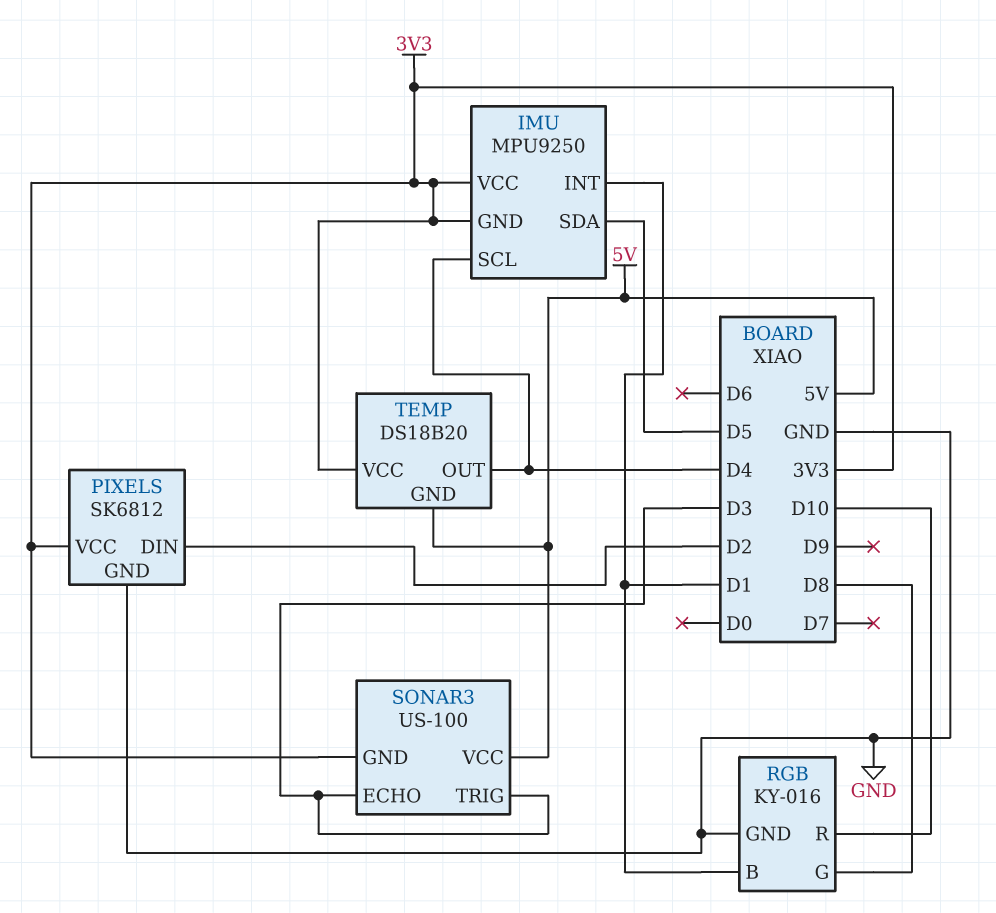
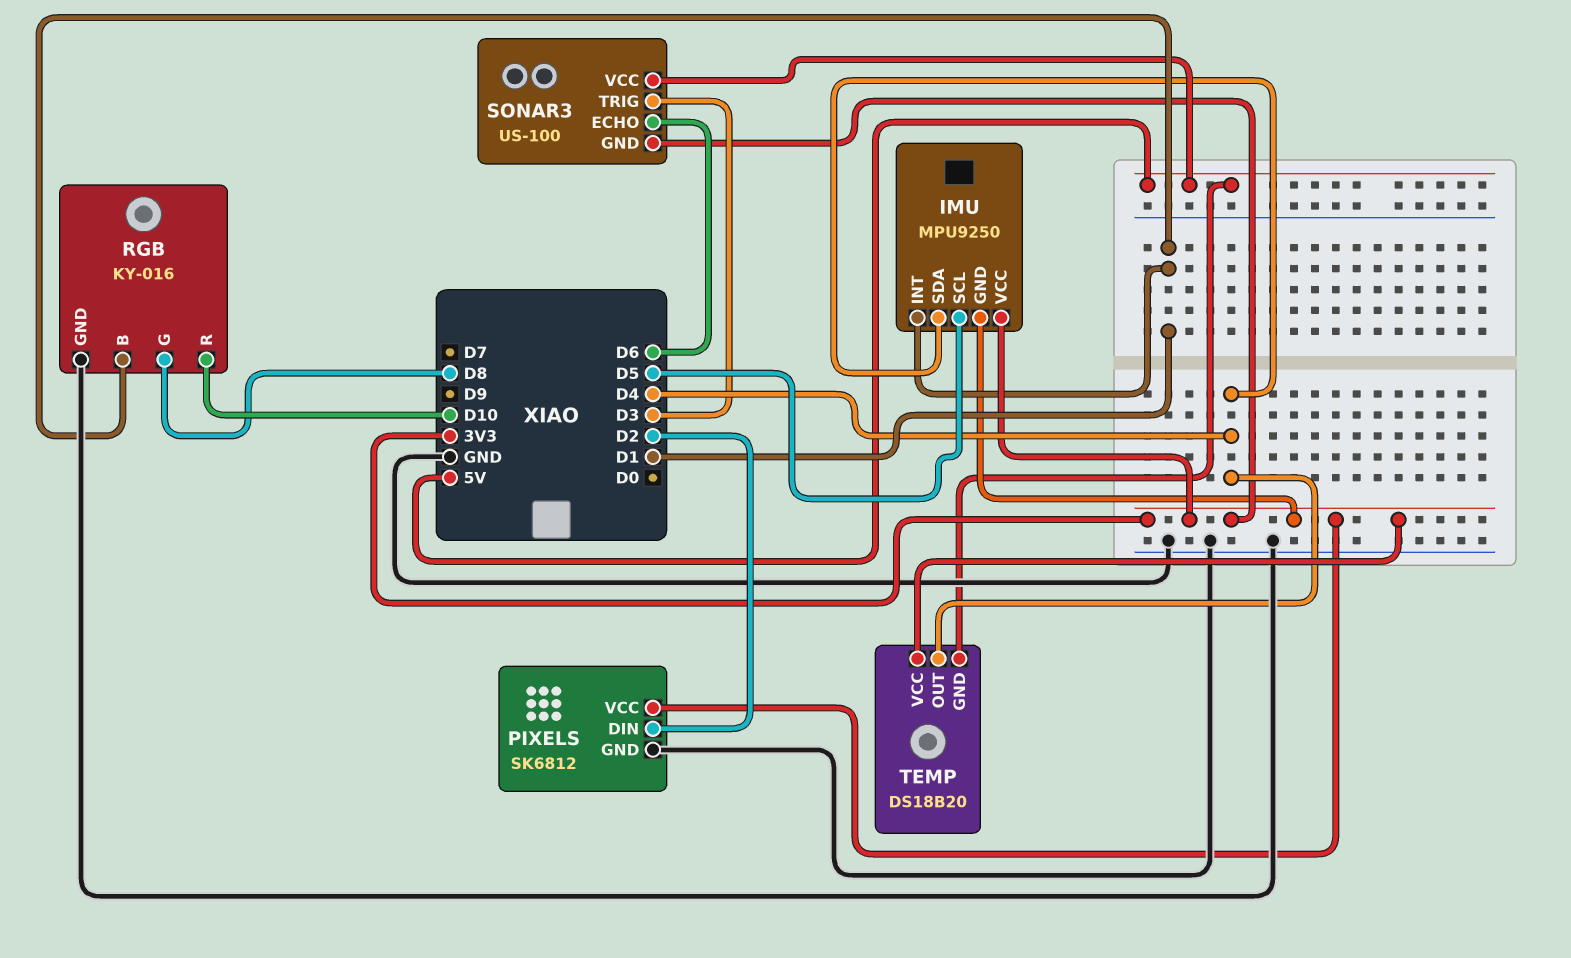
IMU pin SCL: D4 -> D5
IMU pin SDA: D5 -> D4
SONAR3 pin ECHO: D3 -> D6

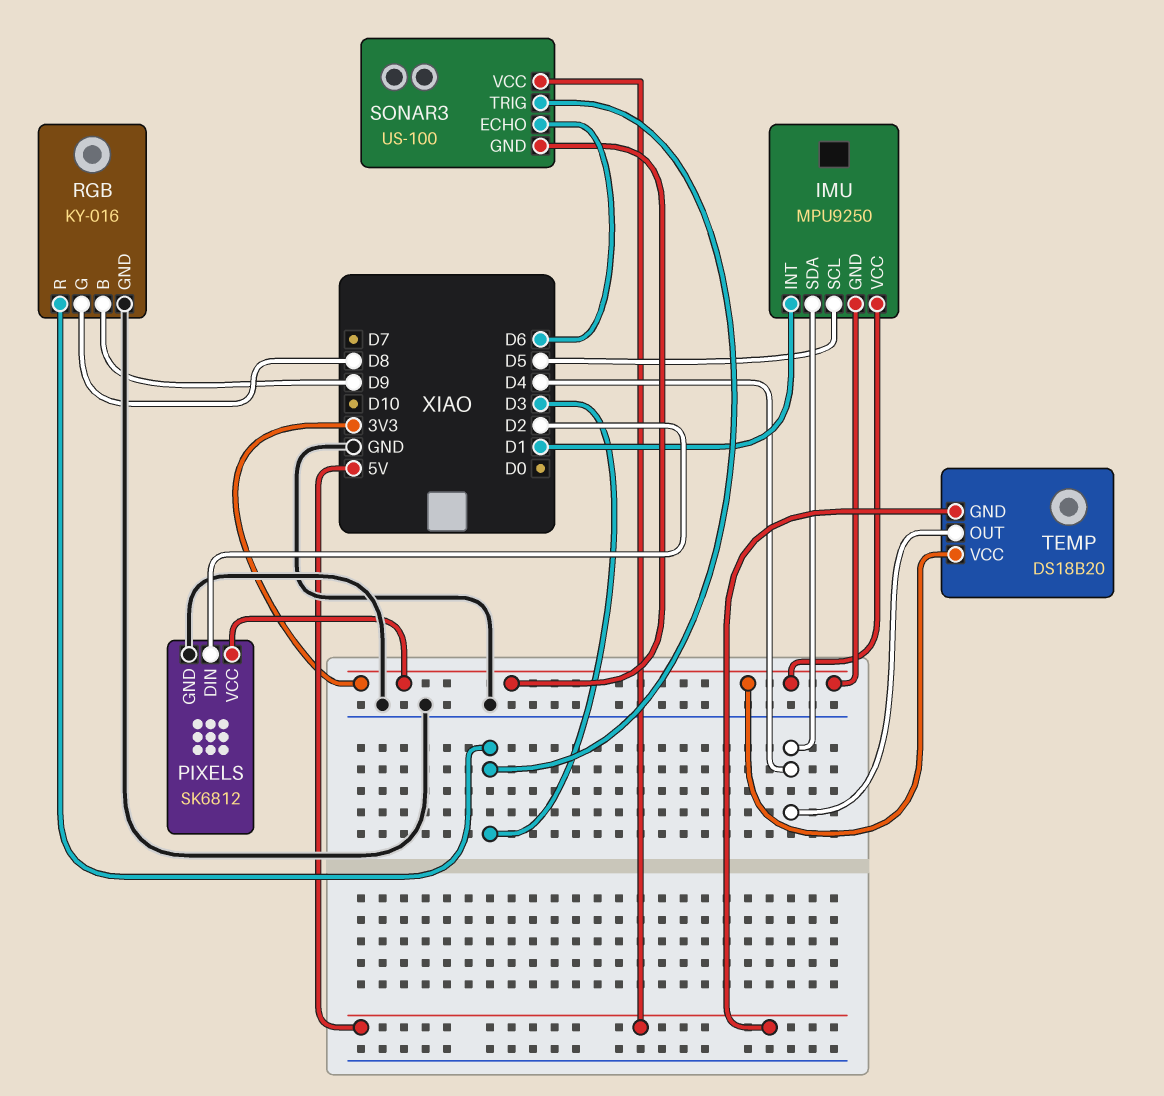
RGB pin B: D1 -> D9
RGB pin R: D10 -> D3

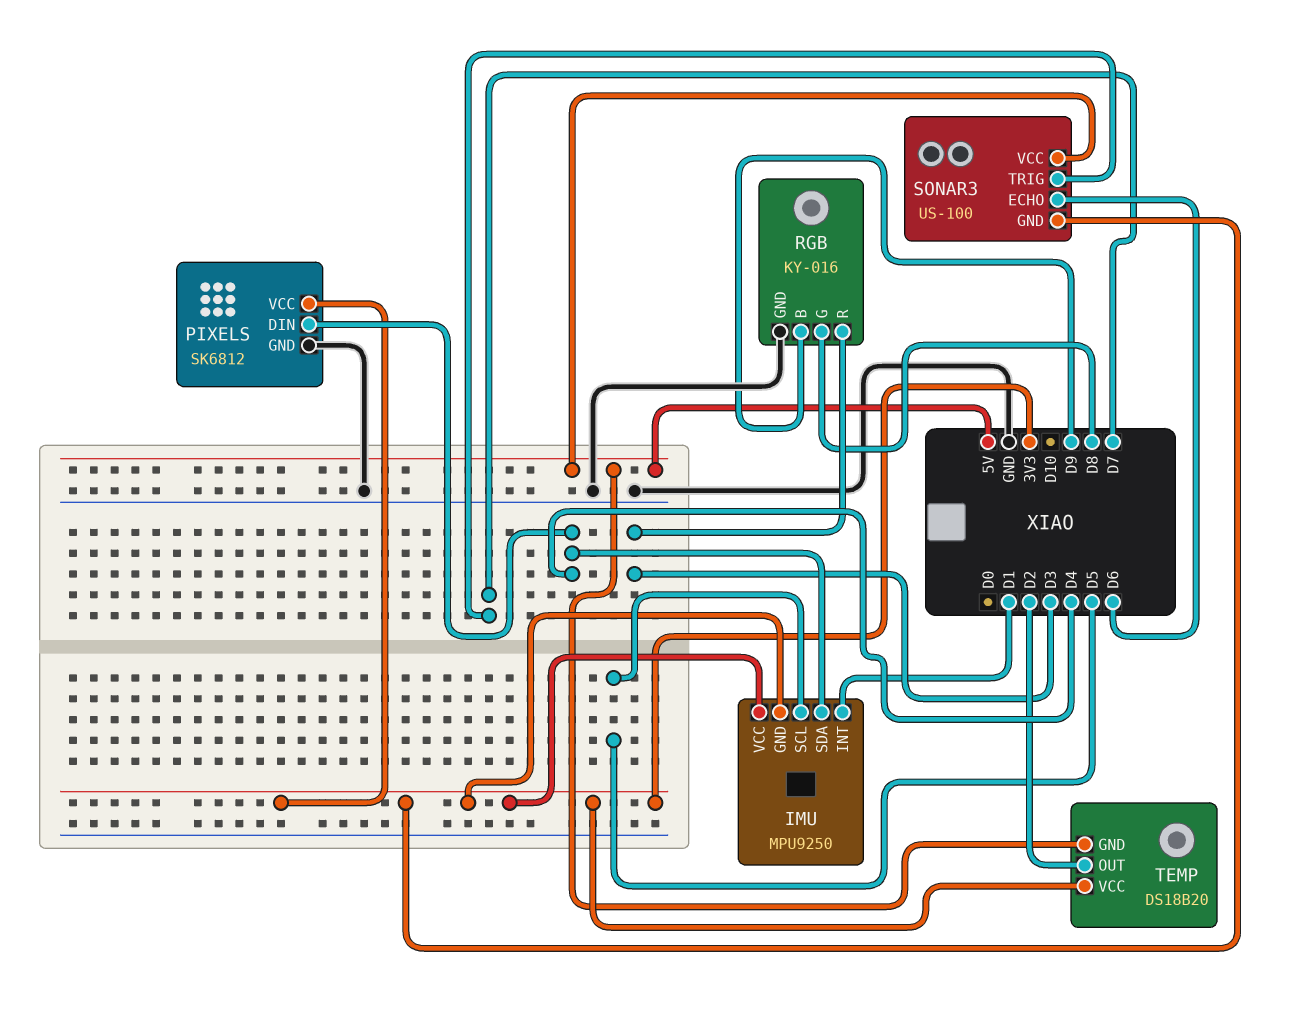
PIXELS pin DIN: D2 -> D4
SONAR3 pin TRIG: D3 -> D7
TEMP pin OUT: D4 -> D2

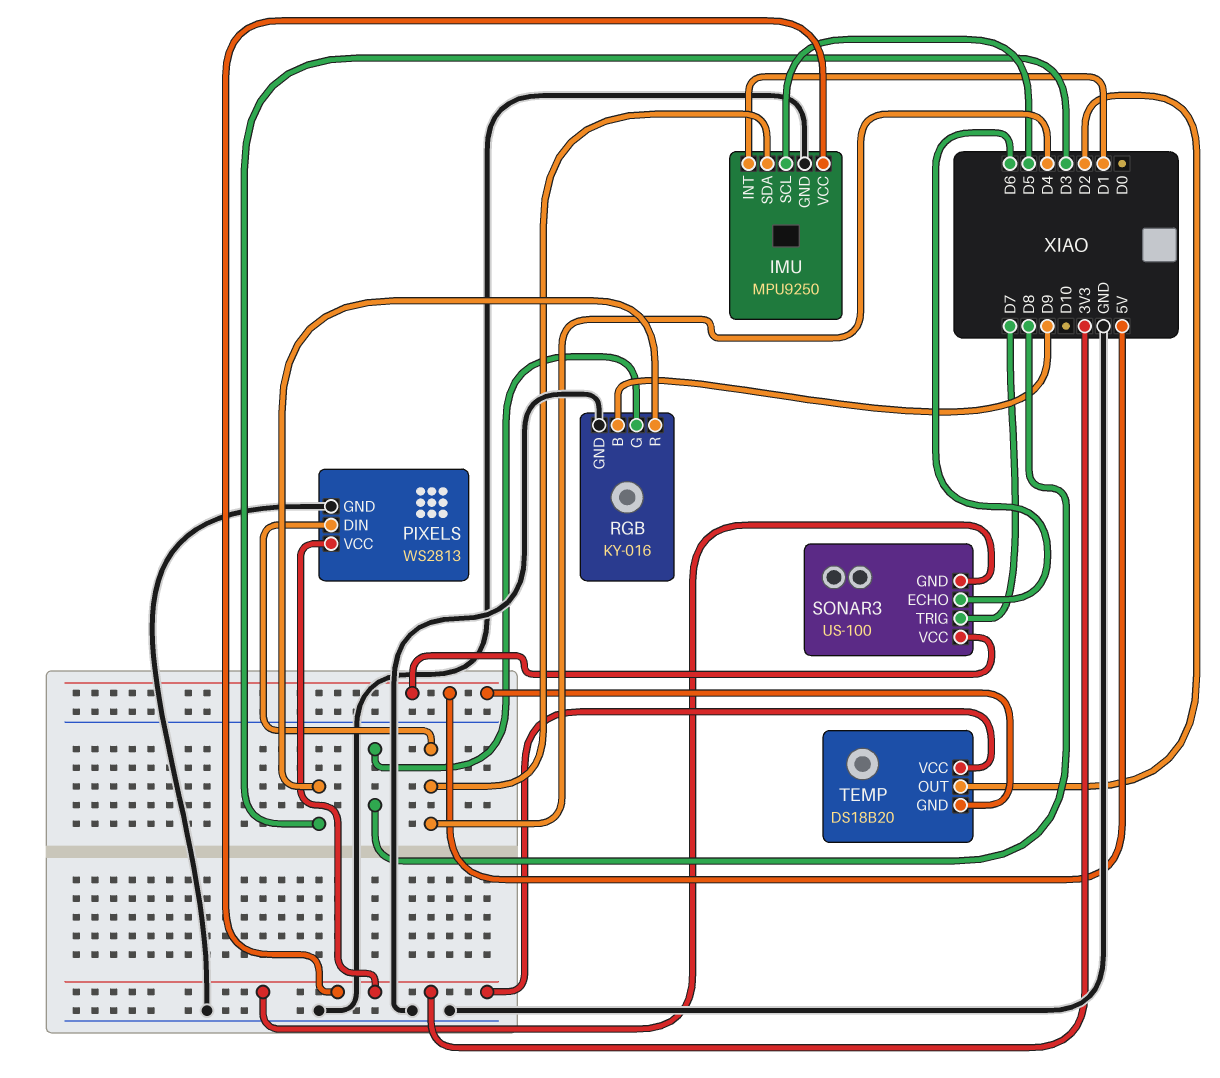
IMU pin GND: 3V3 -> GND
PIXELS: SK6812 -> WS2813

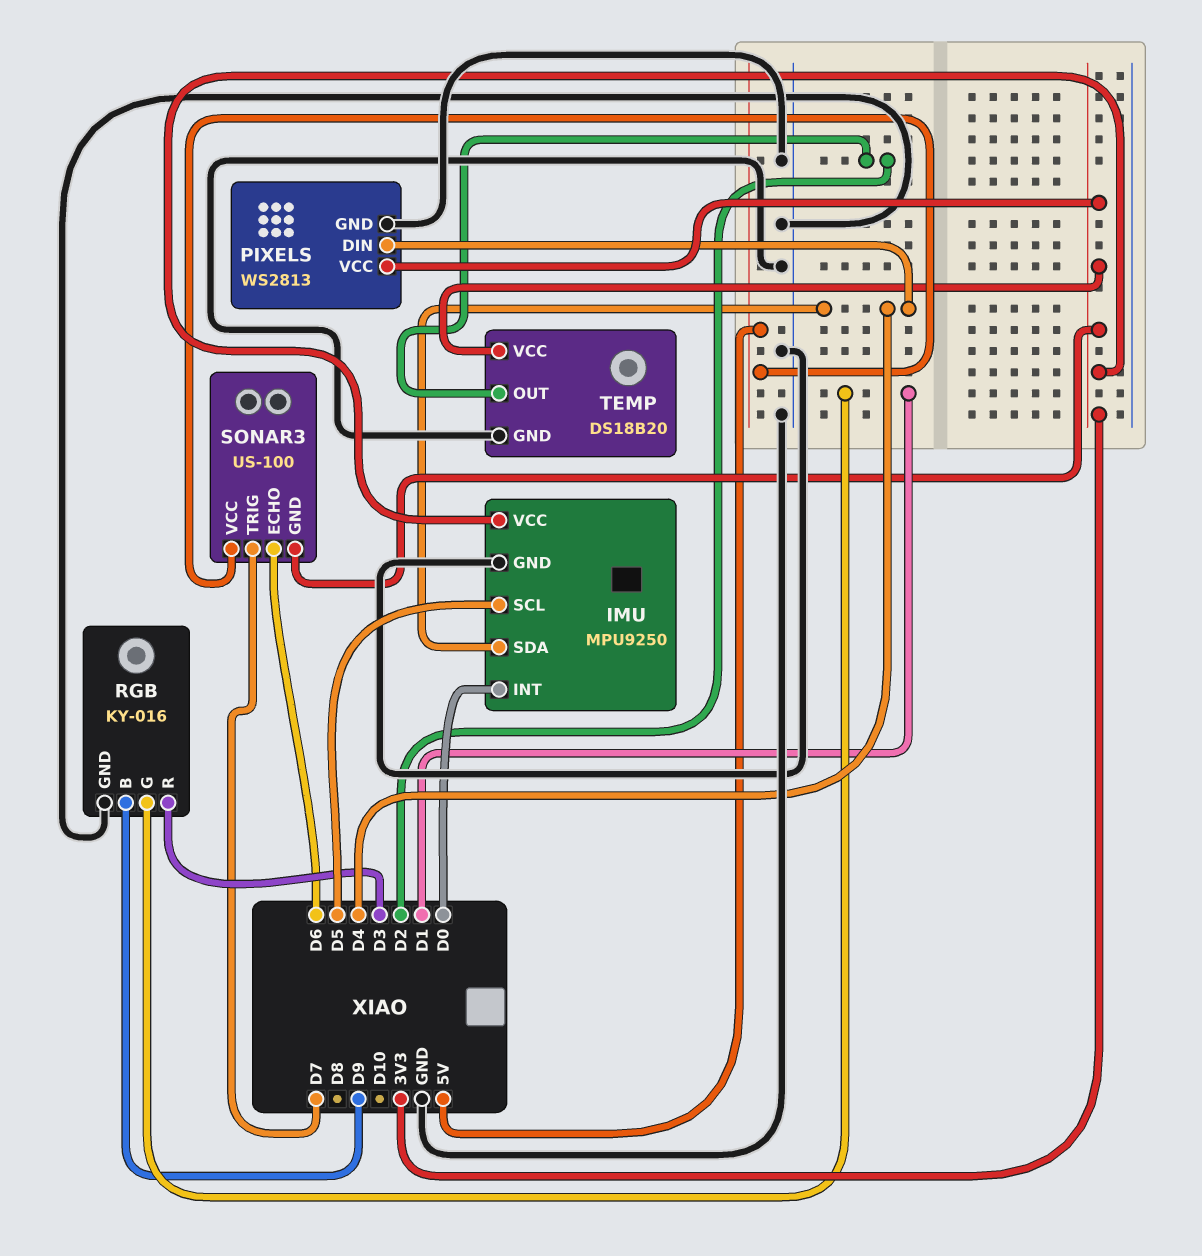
IMU pin INT: D1 -> D0
RGB pin G: D8 -> D1
TEMP pin GND: 5V -> GND

